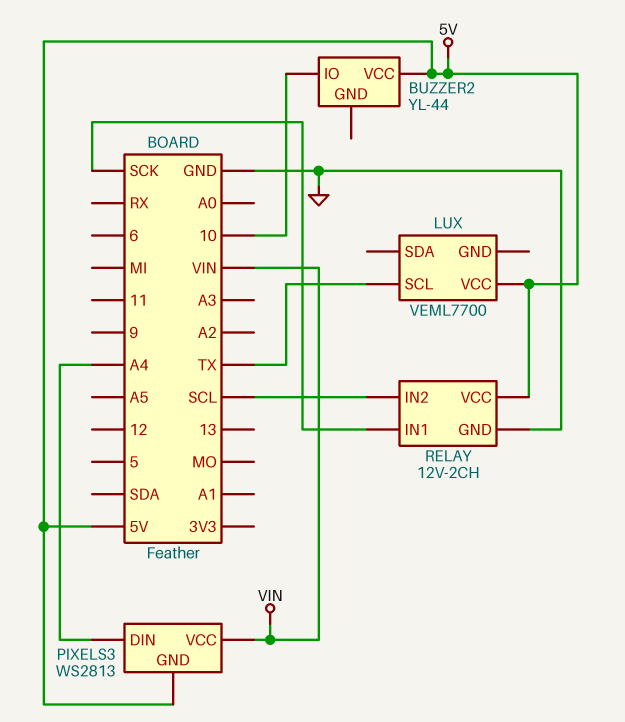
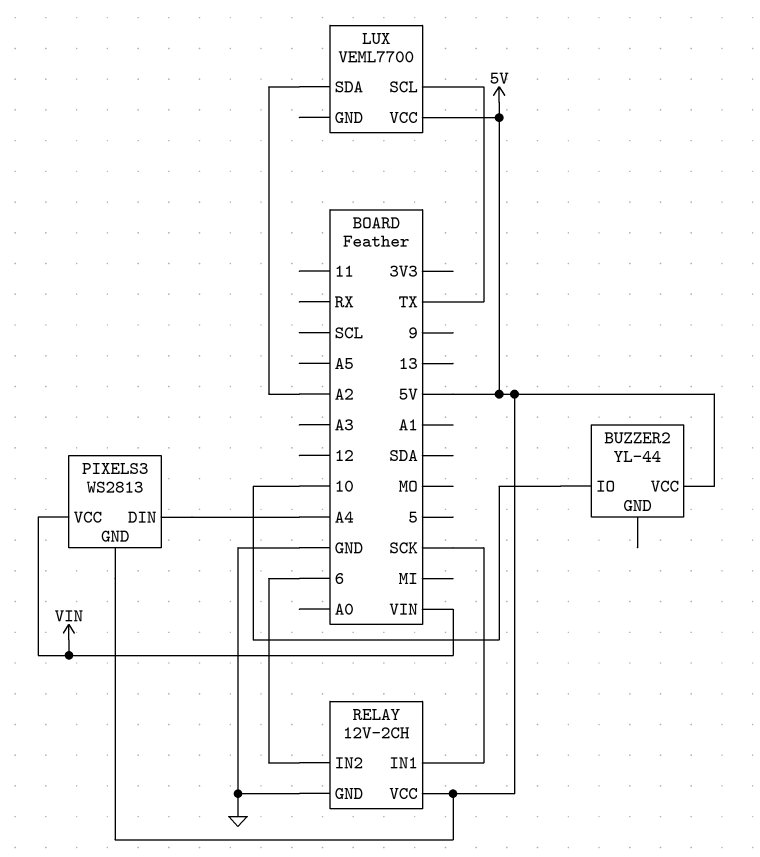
LUX pin SDA: none -> A2
RELAY pin IN2: SCL -> 6

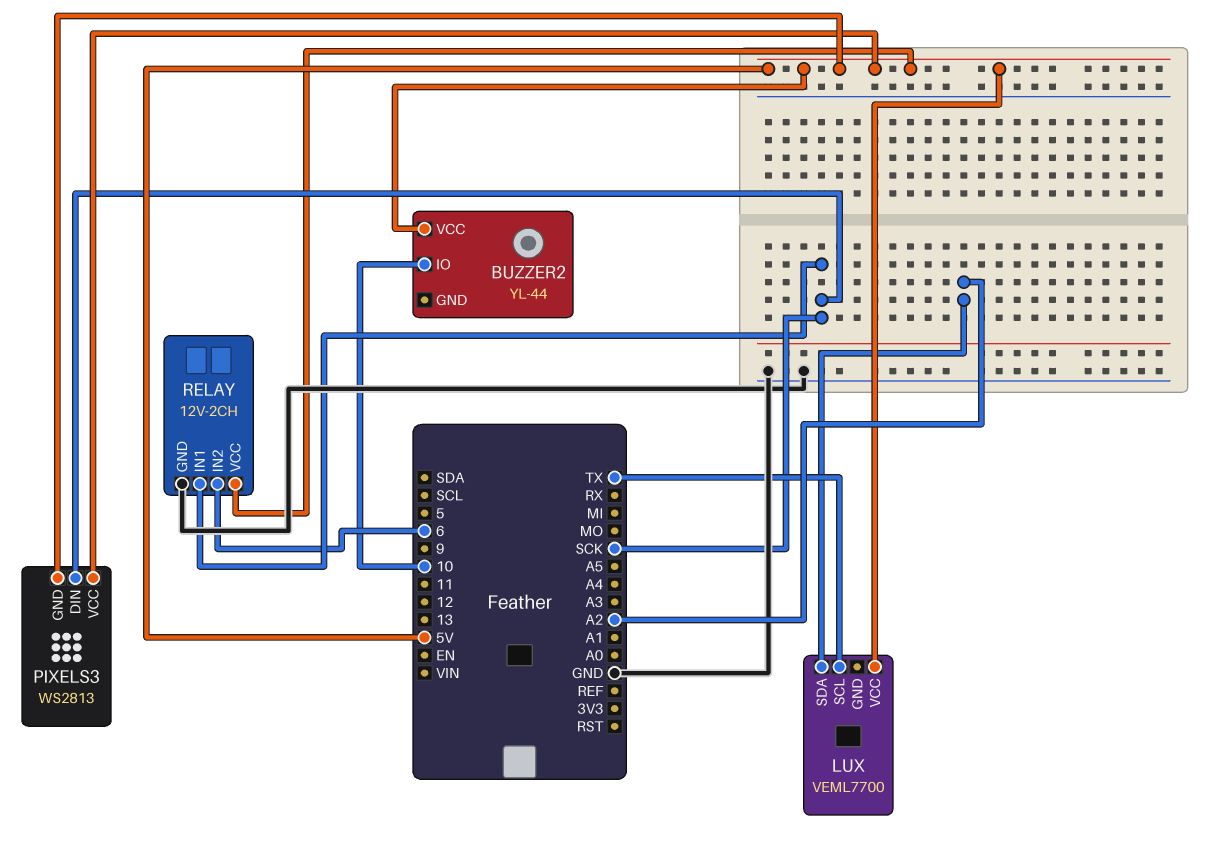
PIXELS3 pin DIN: A4 -> SCK
PIXELS3 pin VCC: VIN -> 5V

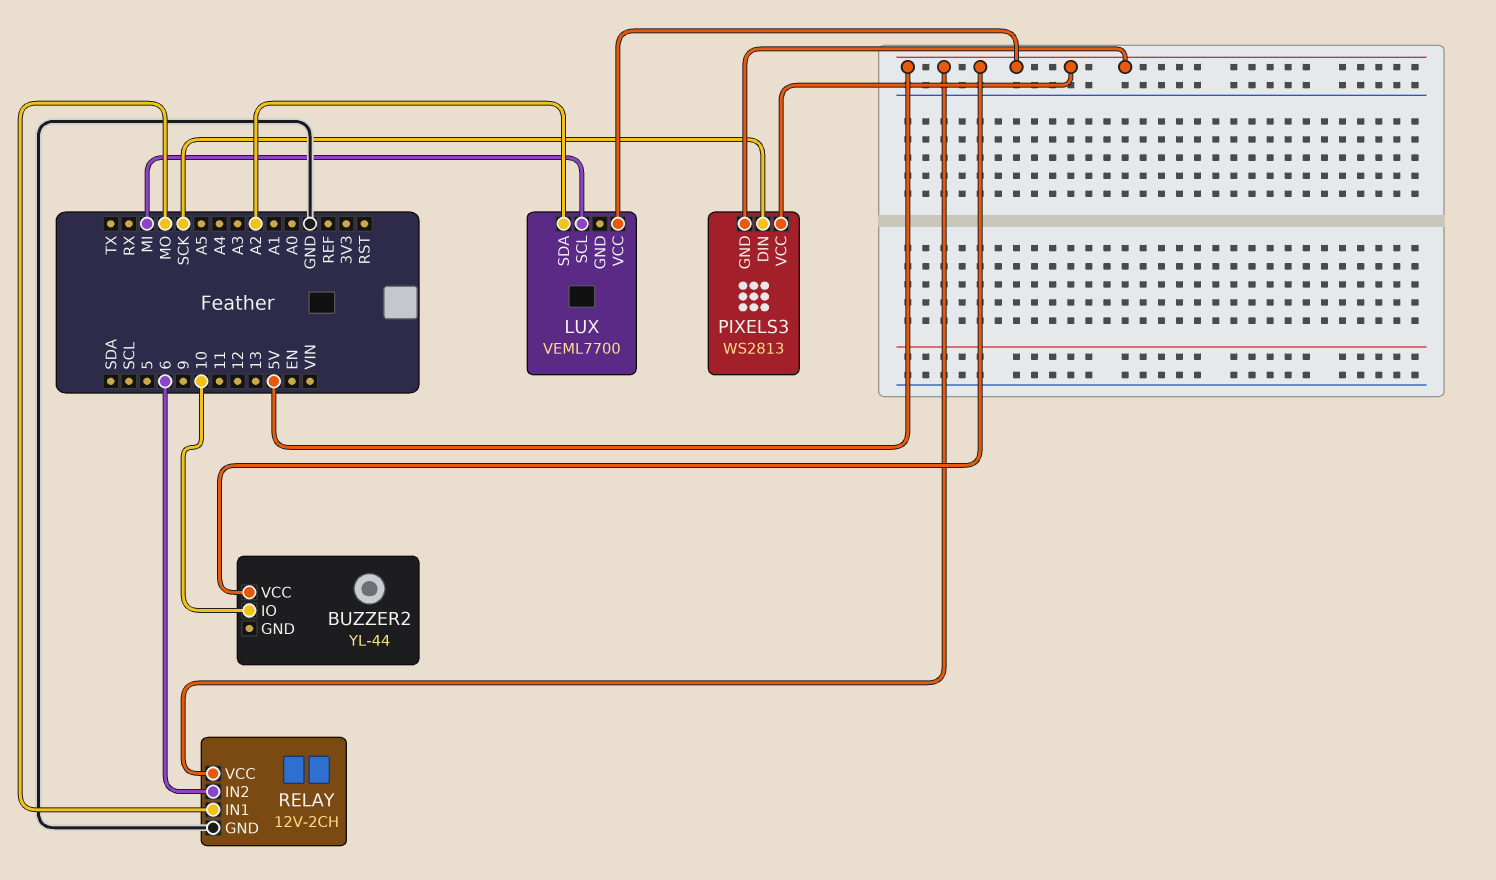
LUX pin SCL: TX -> MI
RELAY pin IN1: SCK -> MO

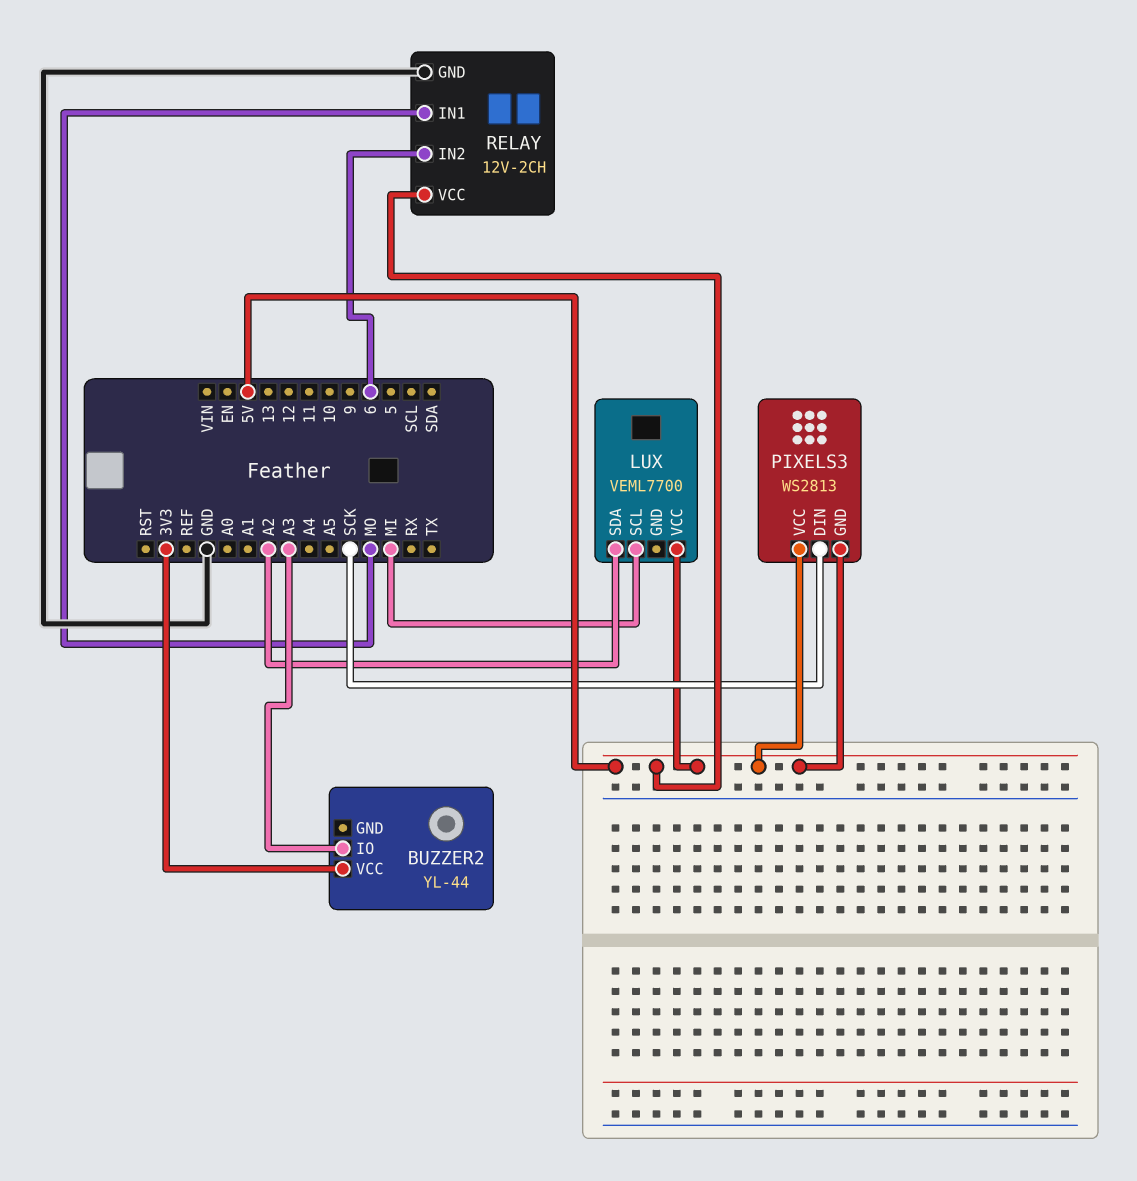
BUZZER2 pin IO: 10 -> A3
BUZZER2 pin VCC: 5V -> 3V3

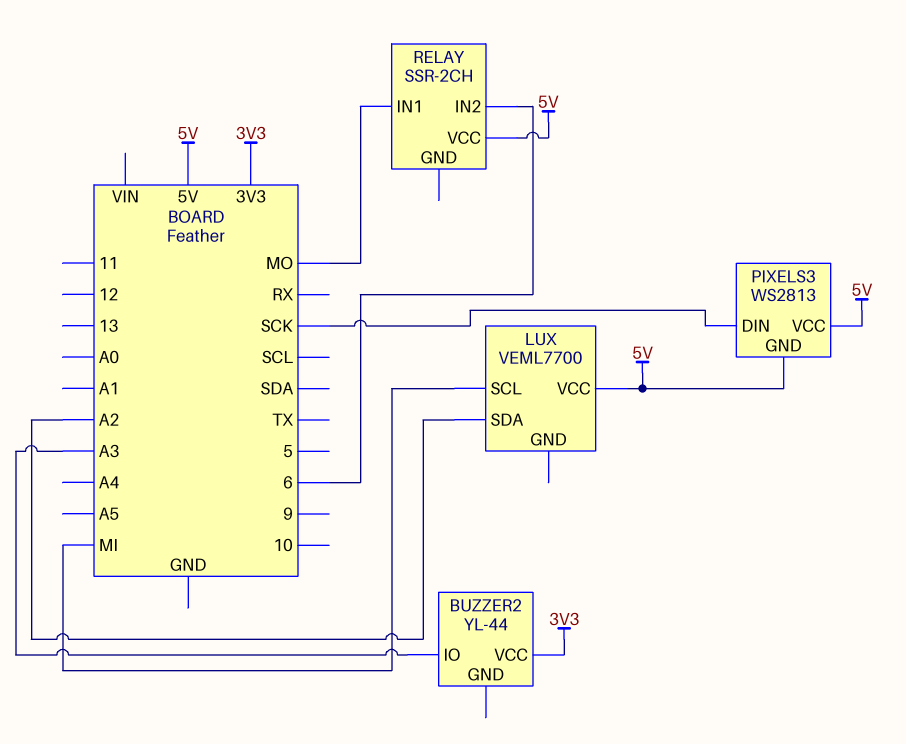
RELAY: 12V-2CH -> SSR-2CH
RELAY pin GND: GND -> none

